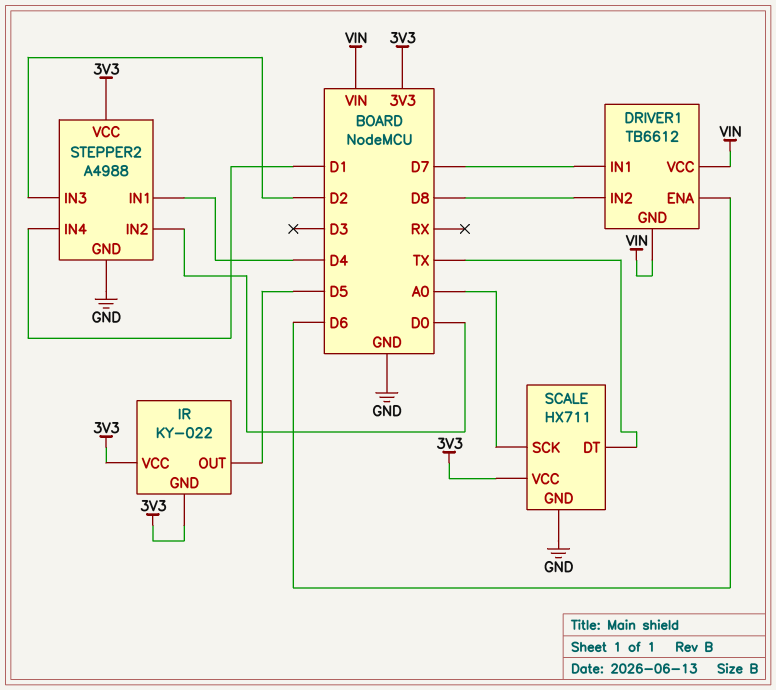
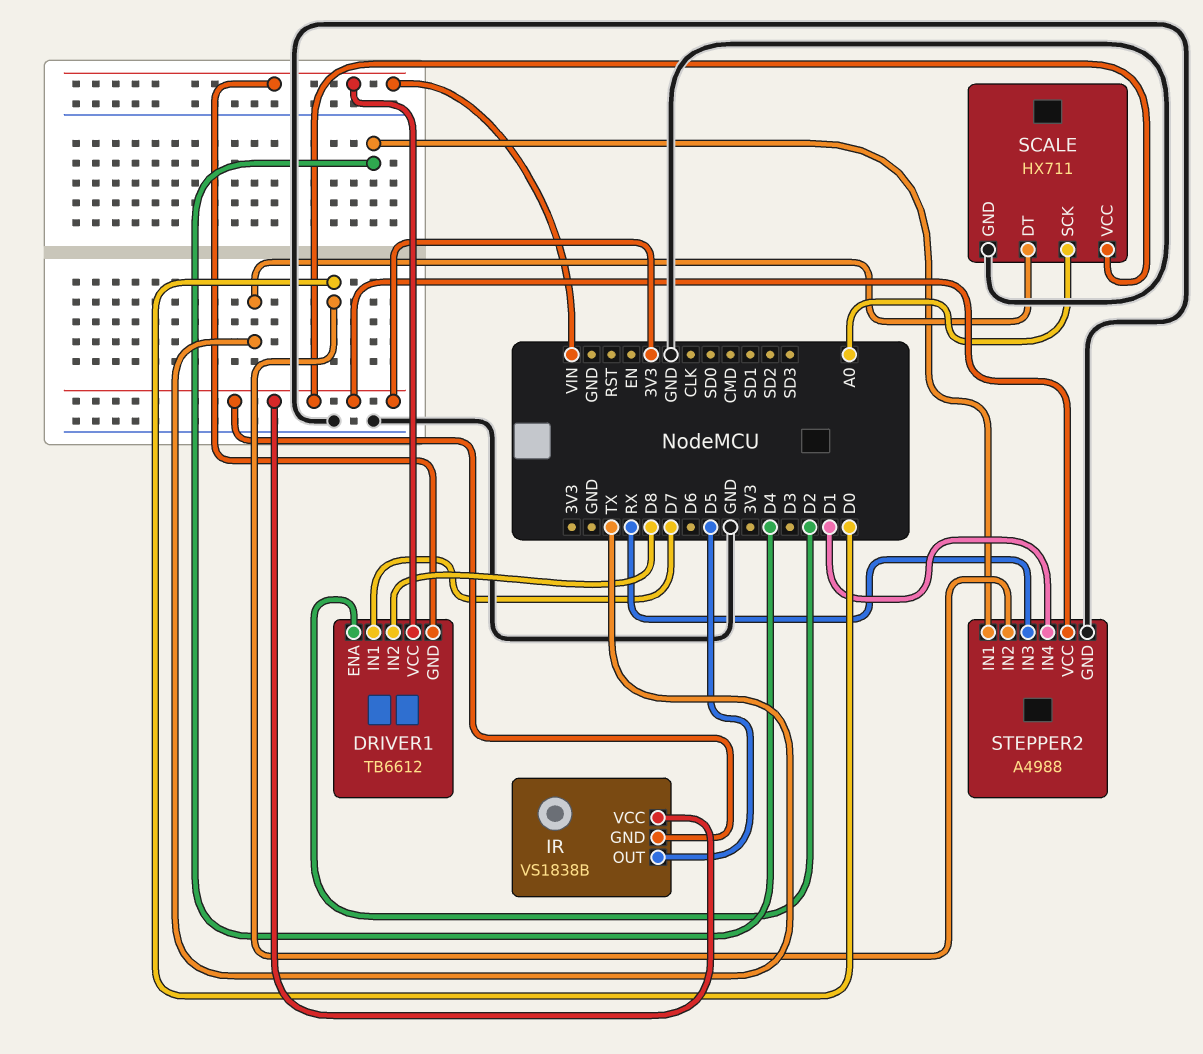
DRIVER1 pin ENA: D6 -> D2
IR: KY-022 -> VS1838B
STEPPER2 pin IN3: D2 -> RX

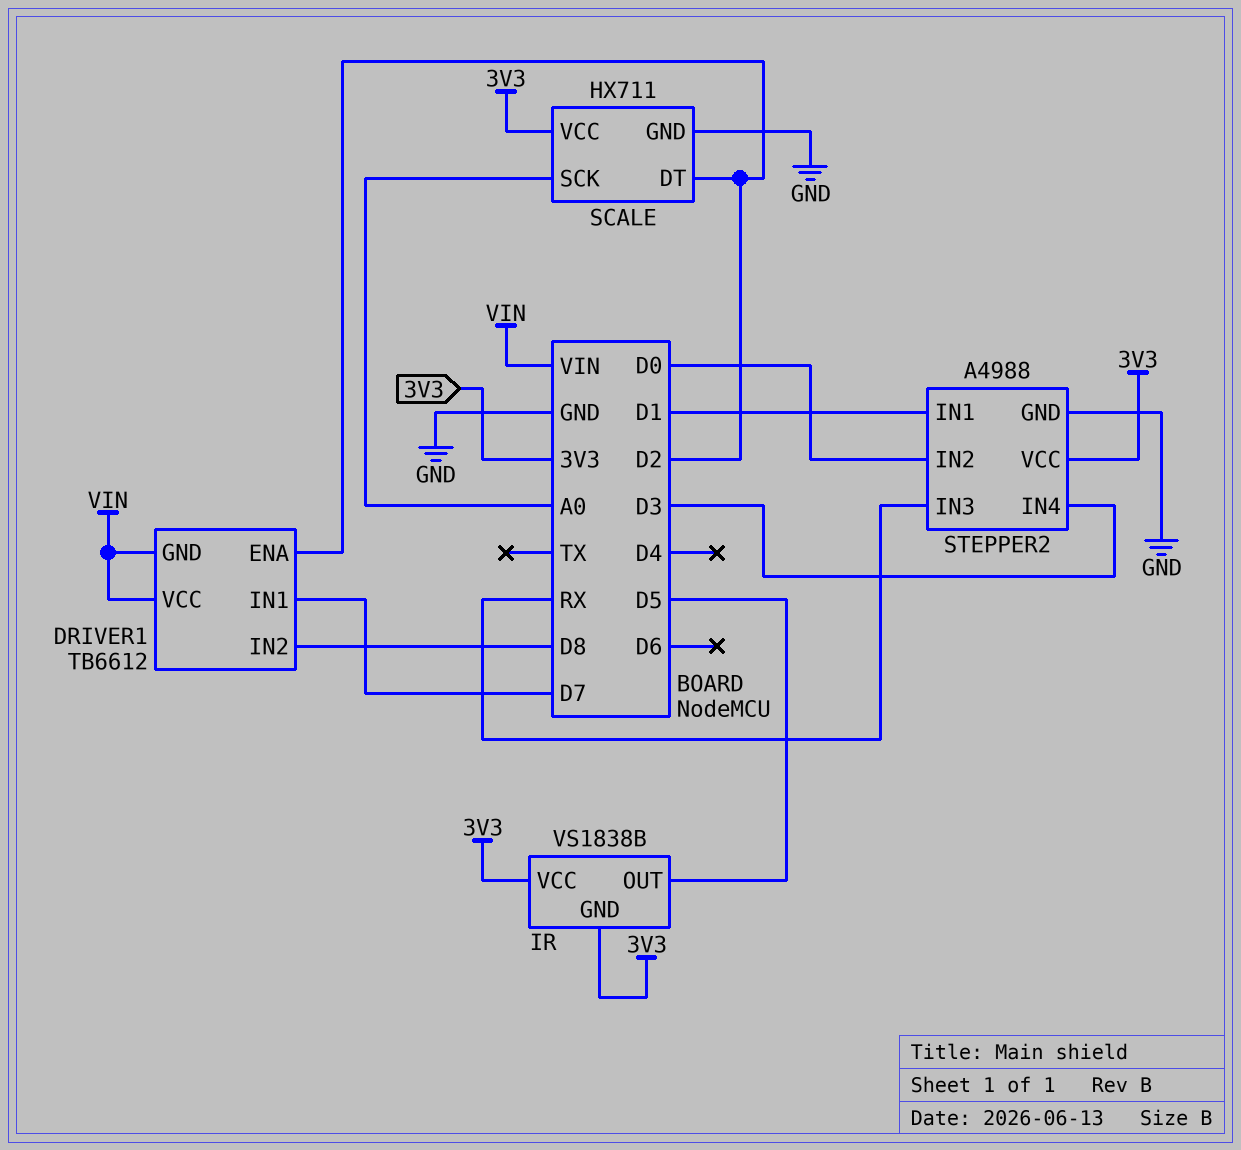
SCALE pin DT: TX -> D2
STEPPER2 pin IN1: D4 -> D1
STEPPER2 pin IN4: D1 -> D3

